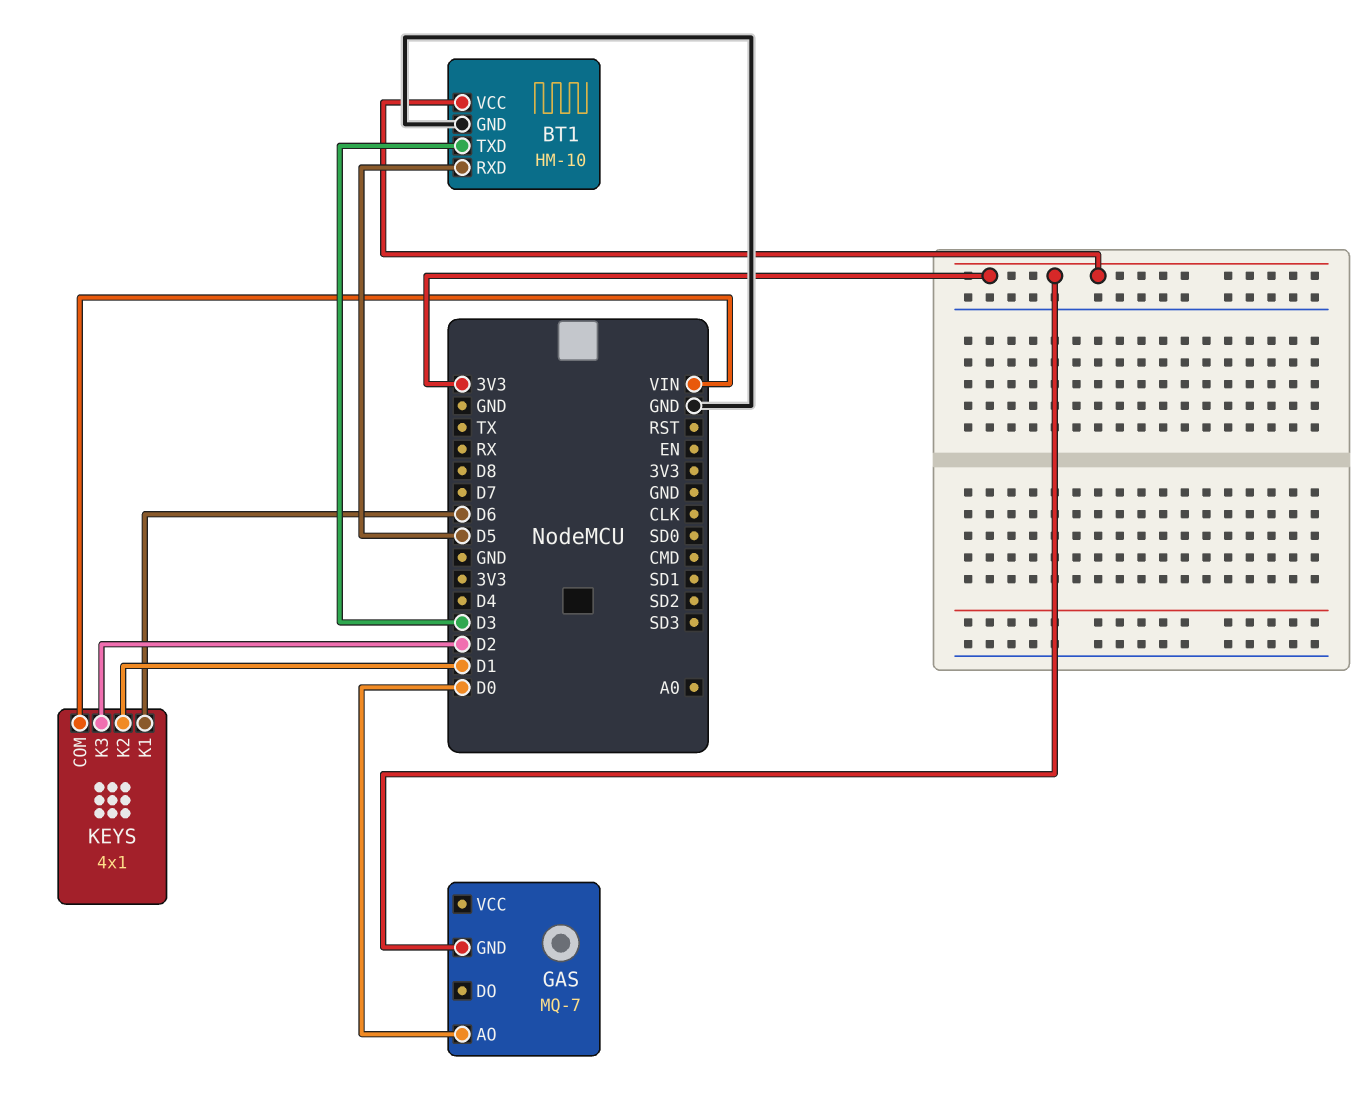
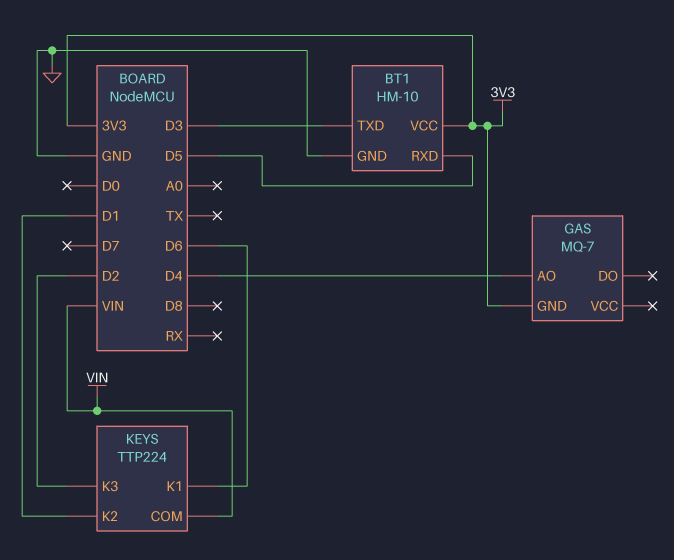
GAS pin AO: D0 -> D4
KEYS: 4x1 -> TTP224

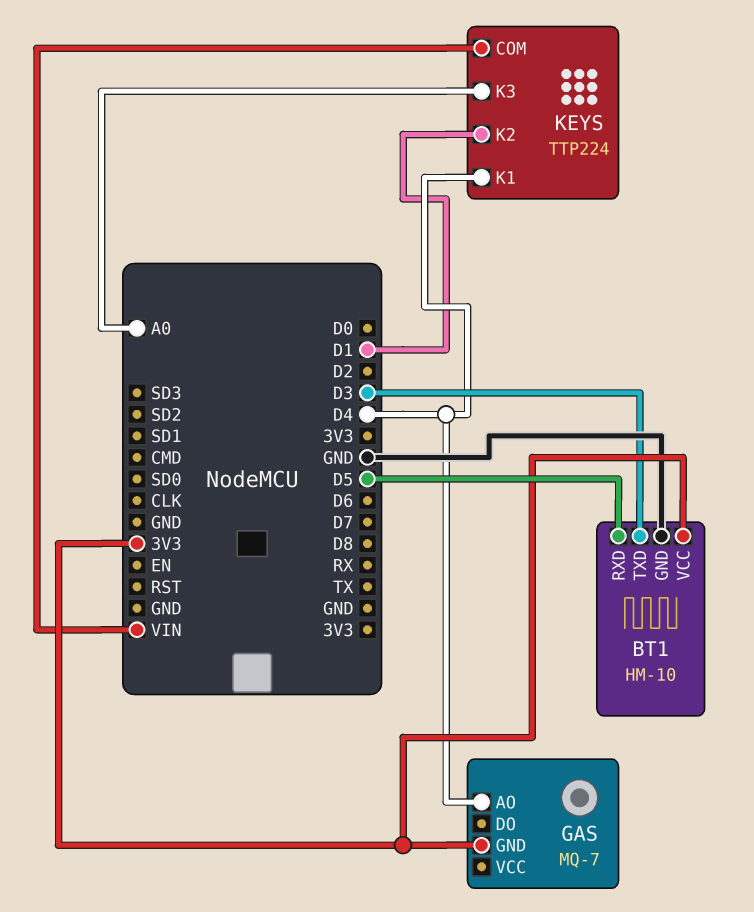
KEYS pin K1: D6 -> D4
KEYS pin K3: D2 -> A0

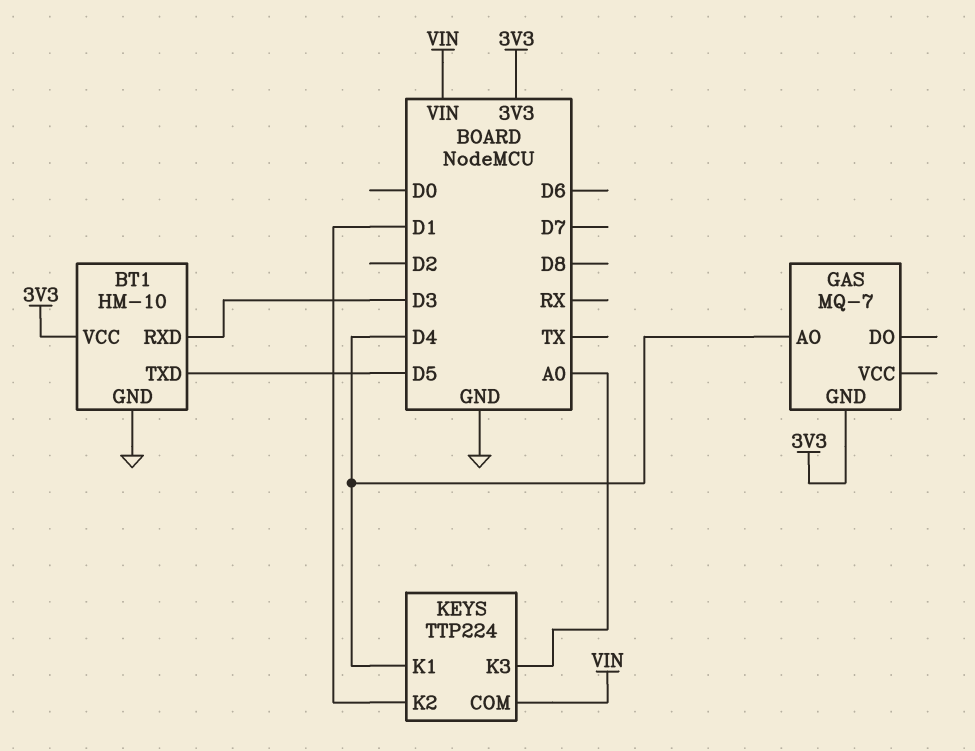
BT1 pin RXD: D5 -> D3
BT1 pin TXD: D3 -> D5

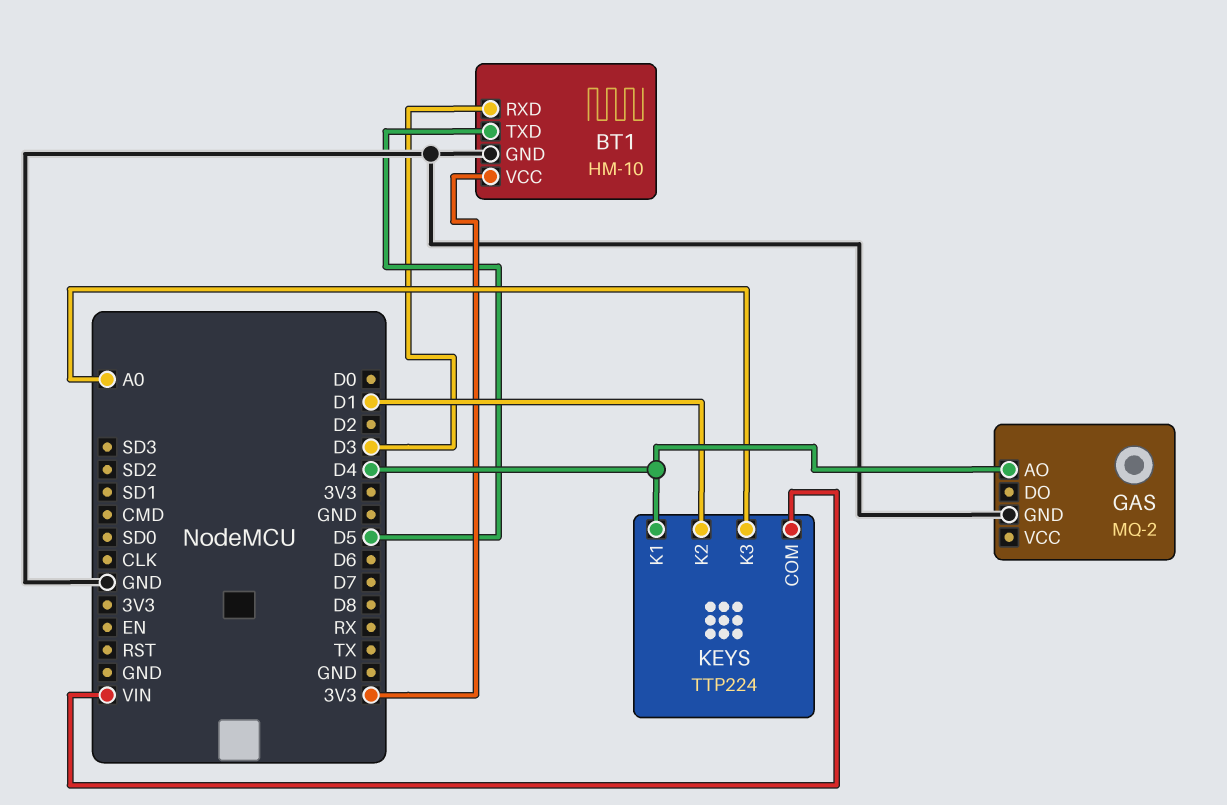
GAS: MQ-7 -> MQ-2
GAS pin GND: 3V3 -> GND

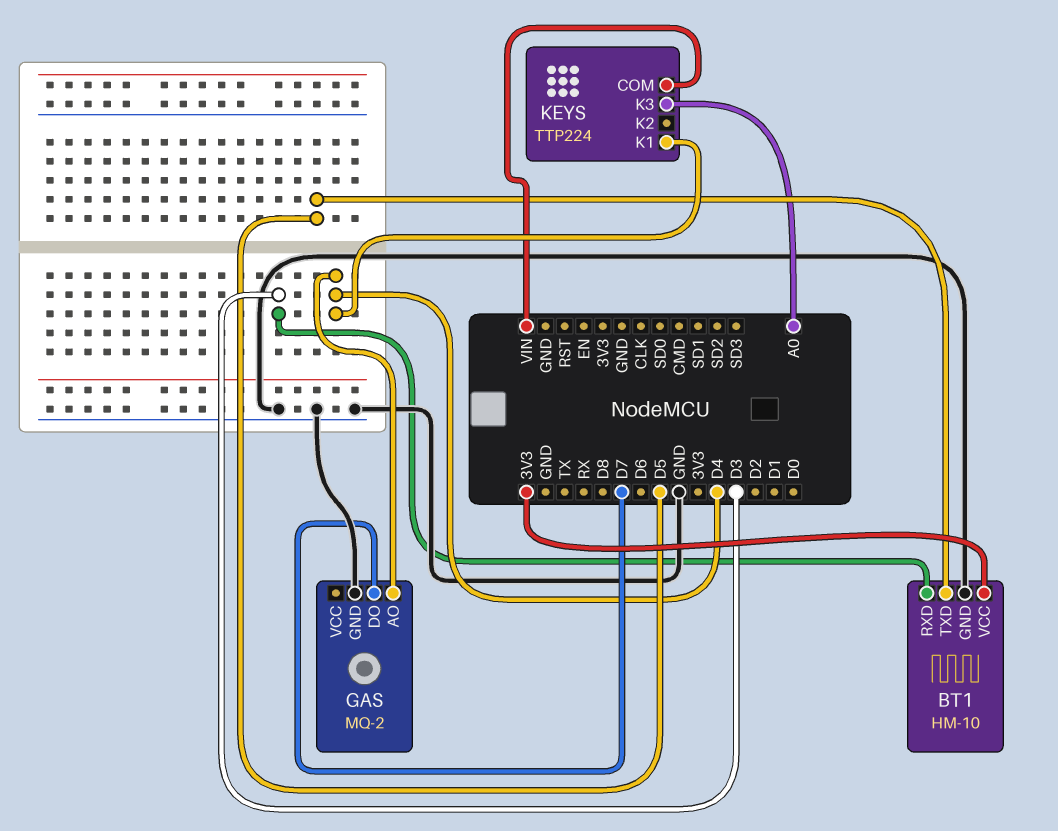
GAS pin DO: none -> D7
KEYS pin K2: D1 -> none

